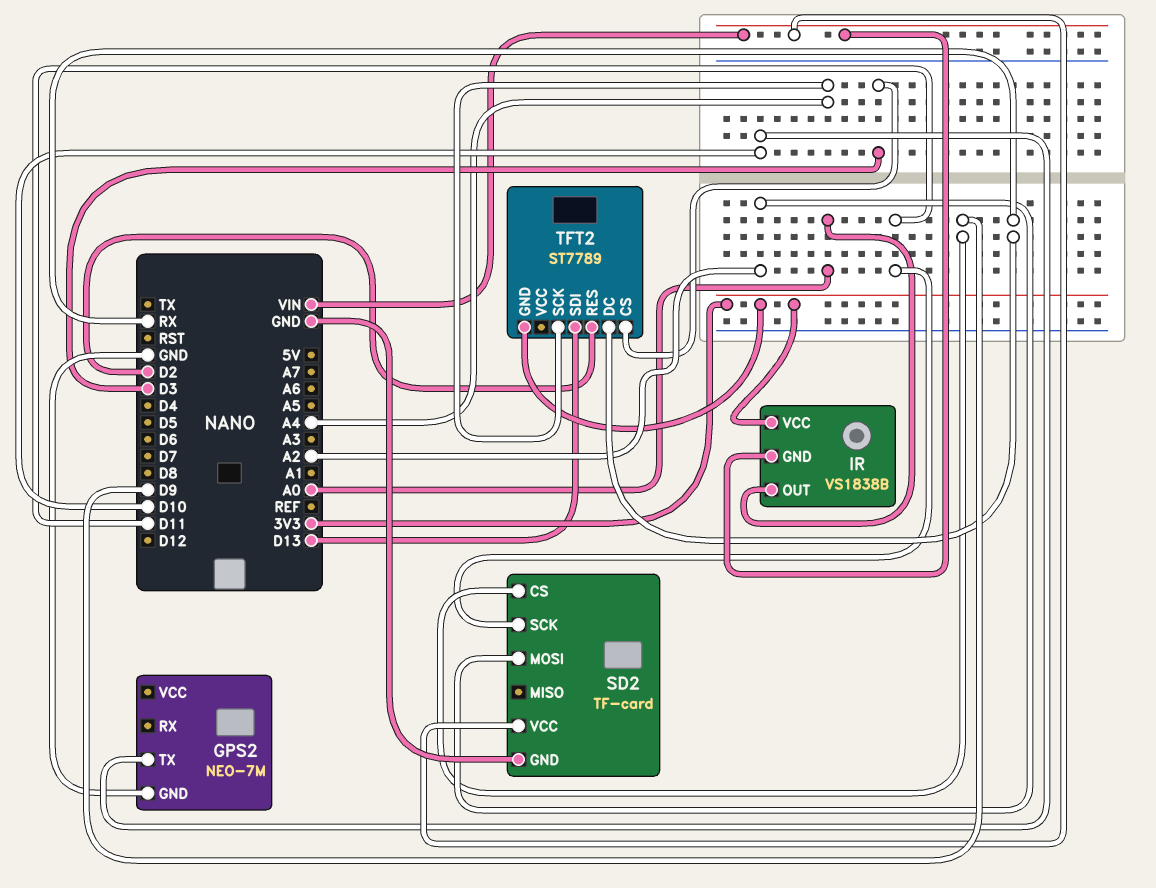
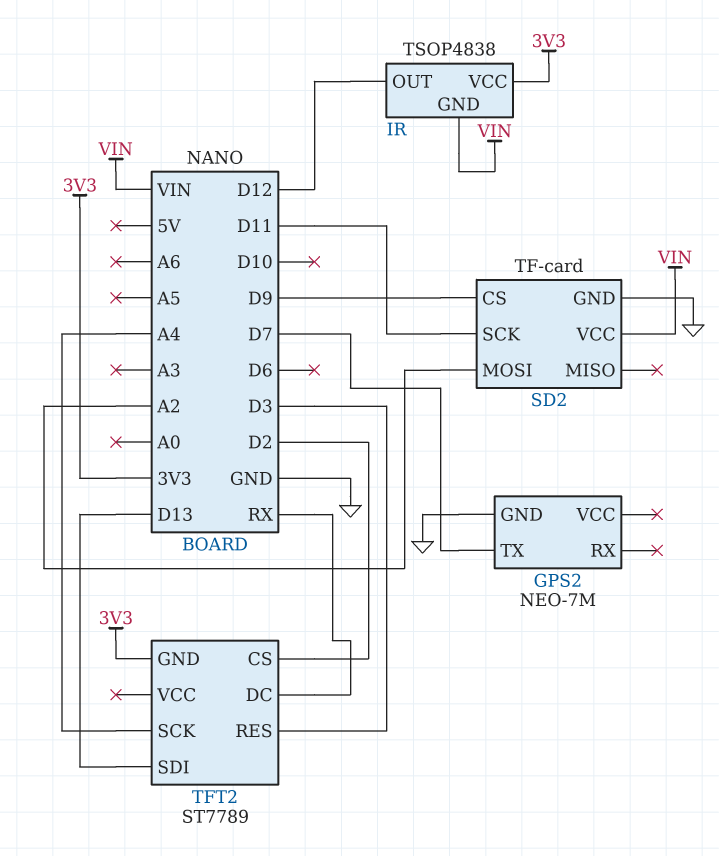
GPS2 pin TX: D10 -> D7
IR: VS1838B -> TSOP4838
IR pin OUT: A0 -> D12
TFT2 pin CS: D3 -> D2
TFT2 pin RES: D2 -> D3

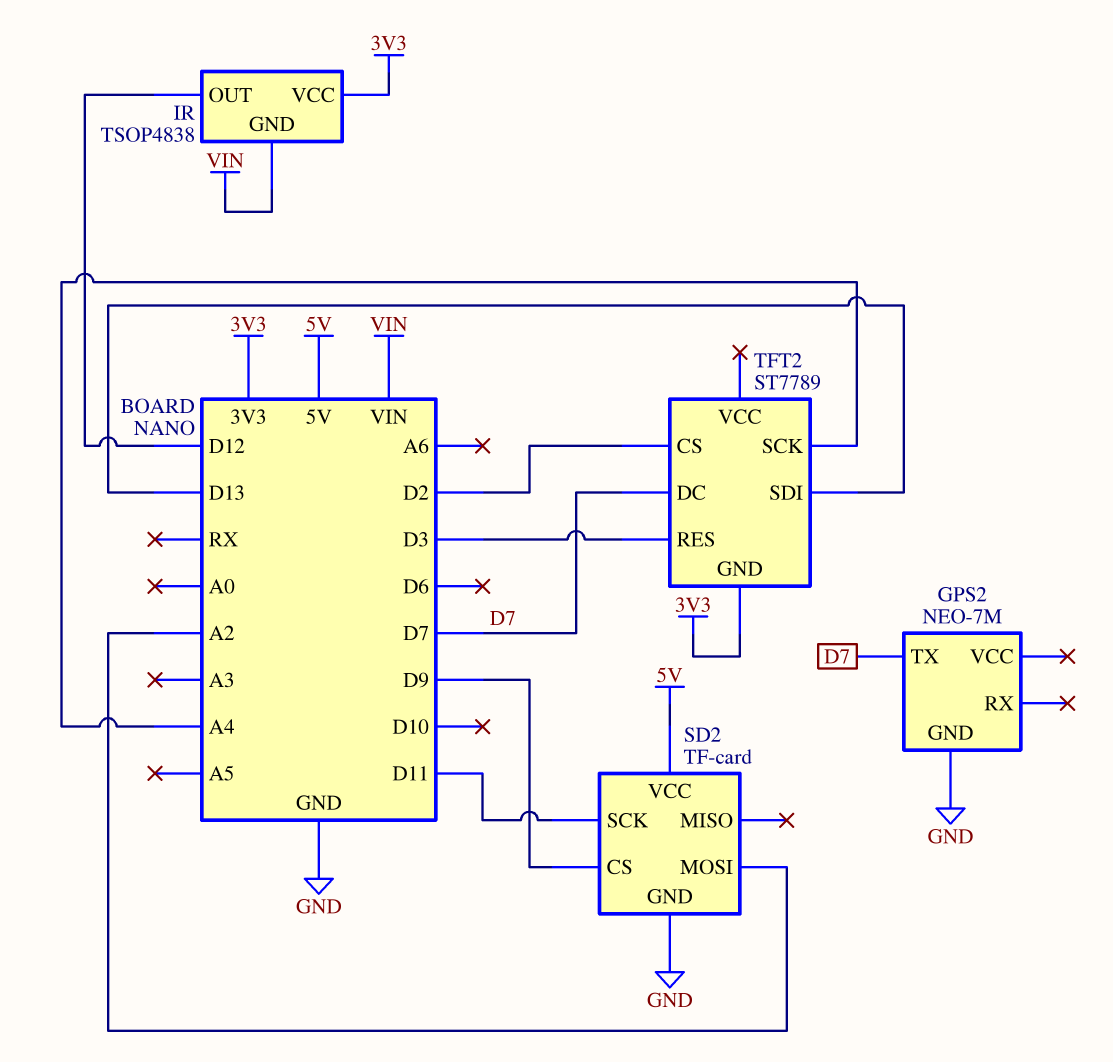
SD2 pin VCC: VIN -> 5V
TFT2 pin DC: RX -> D7

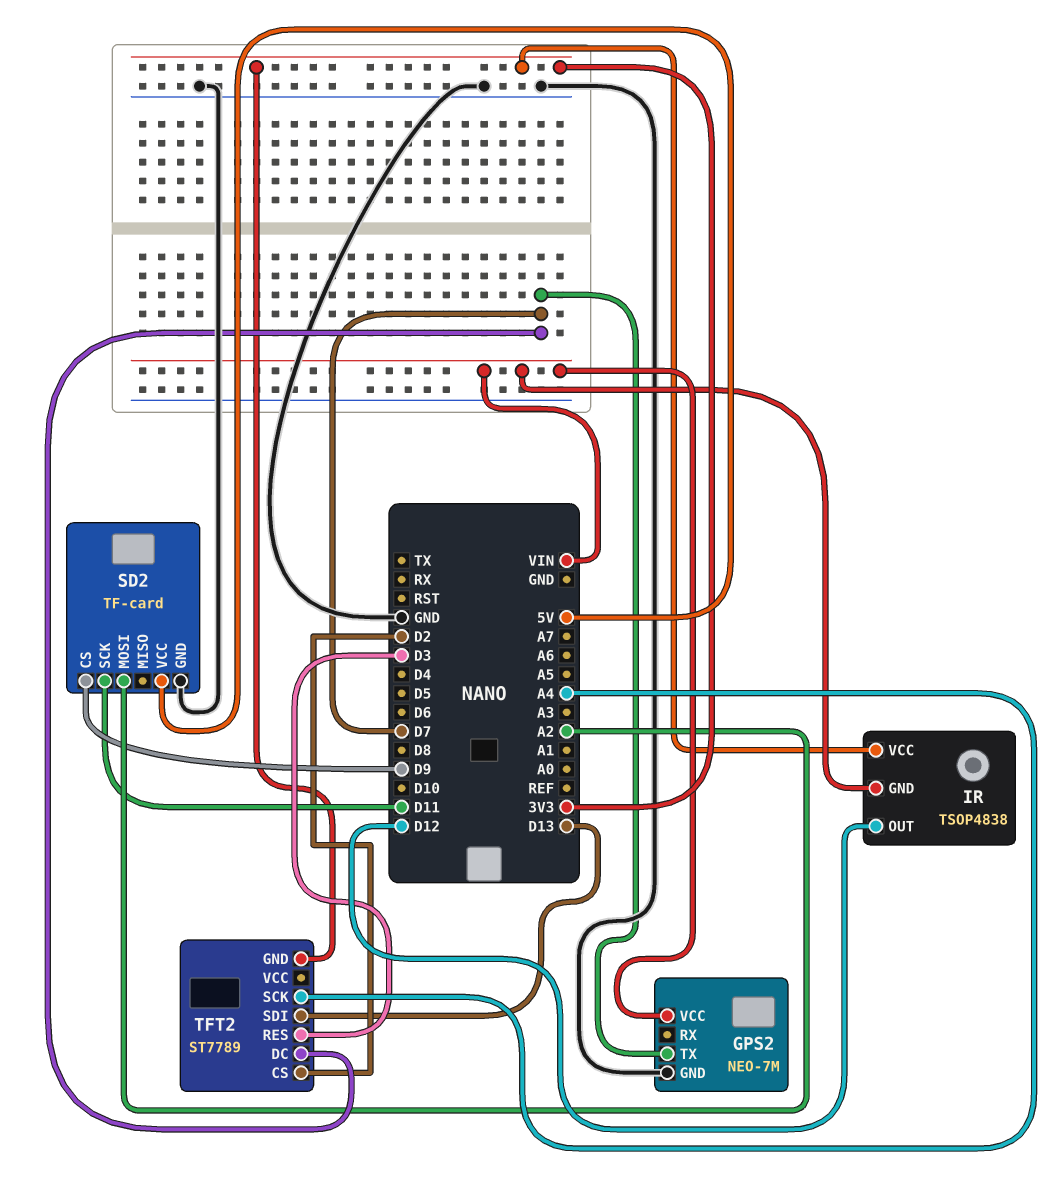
GPS2 pin VCC: none -> VIN

